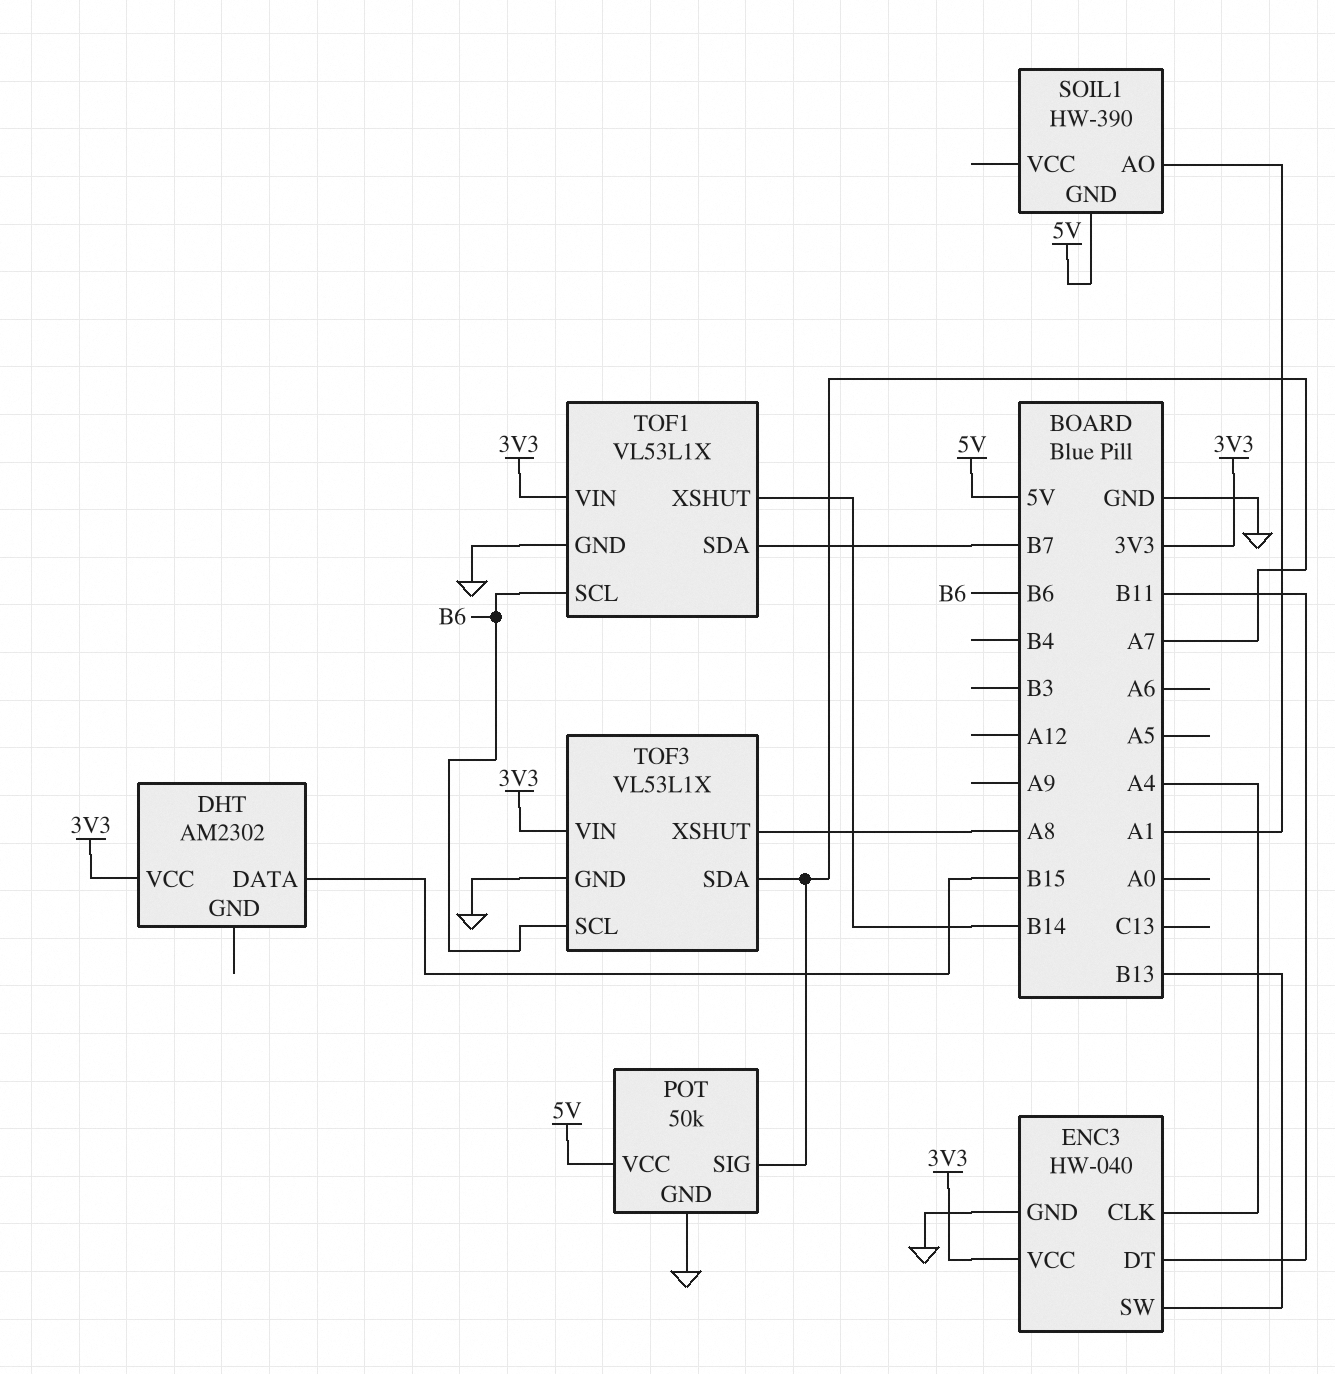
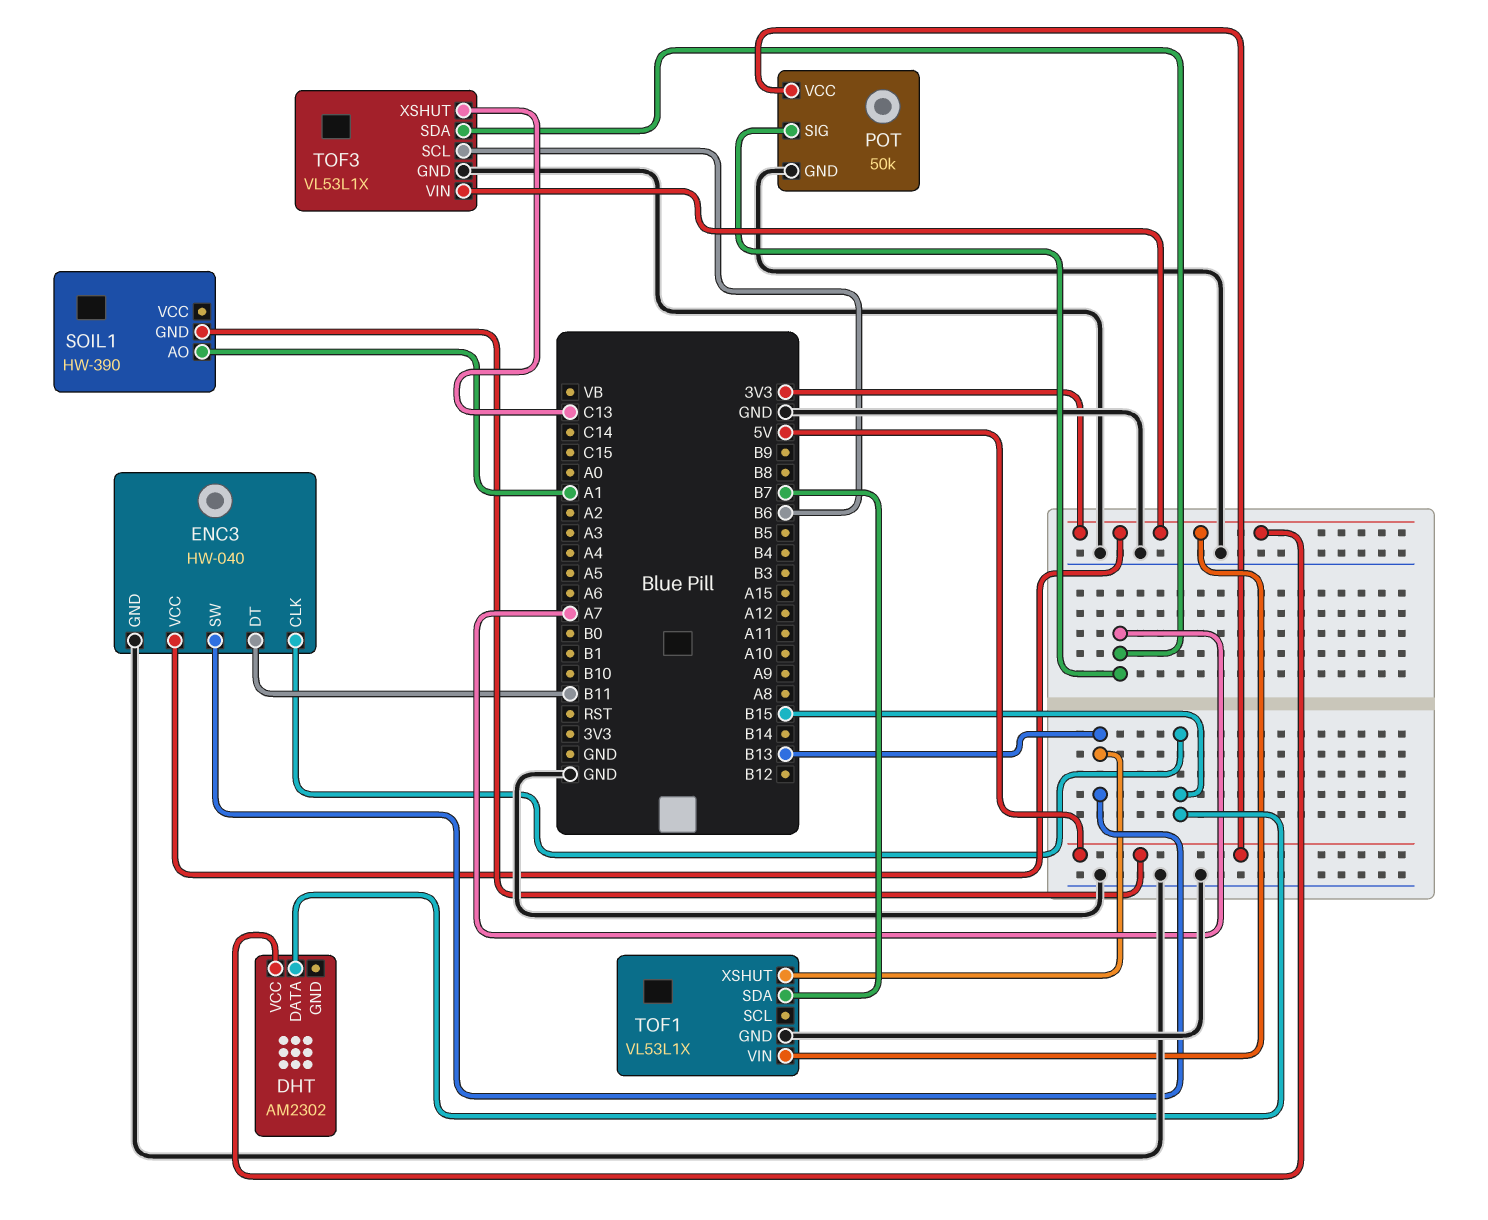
ENC3 pin CLK: A4 -> B15
TOF1 pin SCL: B6 -> none
TOF1 pin XSHUT: B14 -> B13
TOF3 pin XSHUT: A8 -> C13

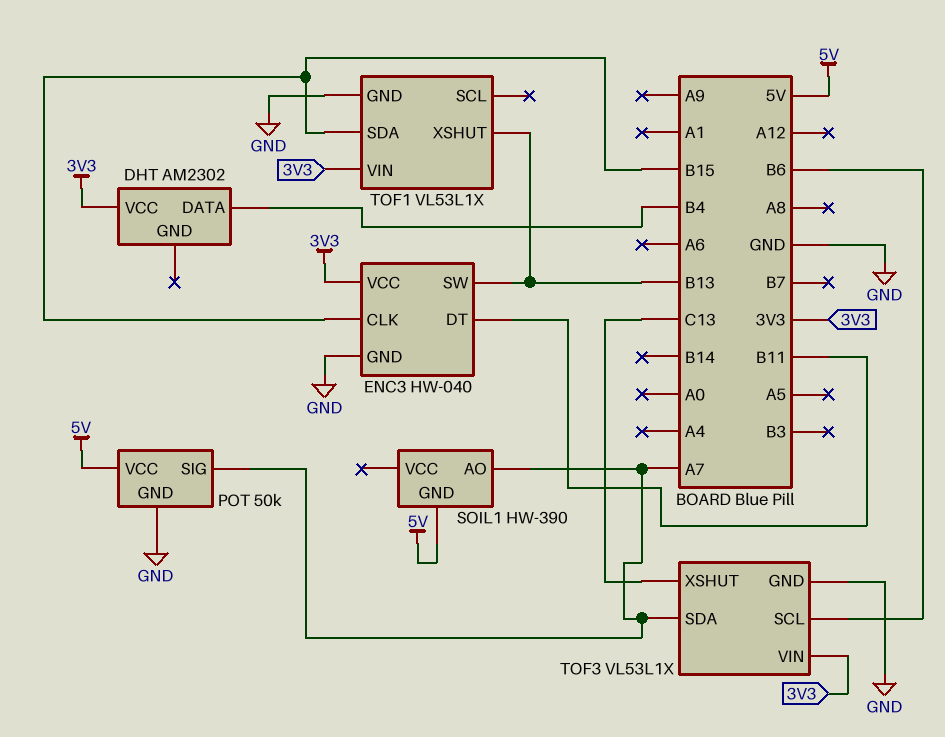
DHT pin DATA: B15 -> B4
SOIL1 pin AO: A1 -> A7
TOF1 pin SDA: B7 -> B15

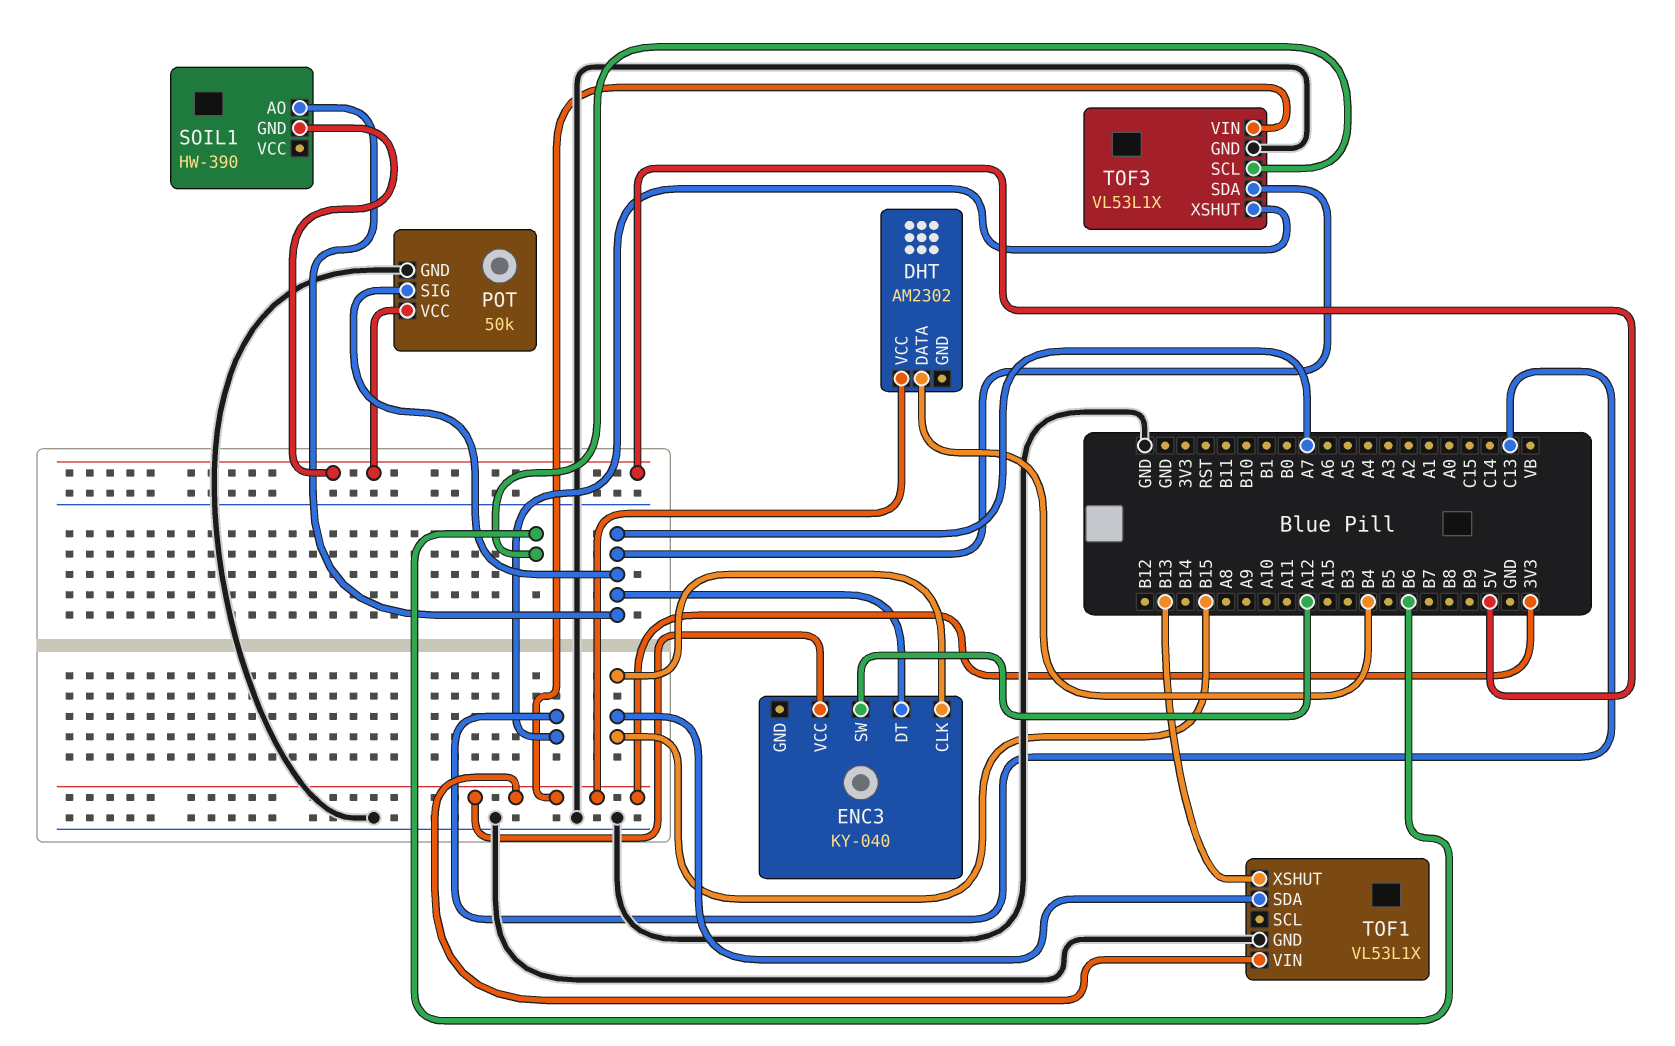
ENC3: HW-040 -> KY-040
ENC3 pin DT: B11 -> A7
ENC3 pin GND: GND -> none
ENC3 pin SW: B13 -> A12

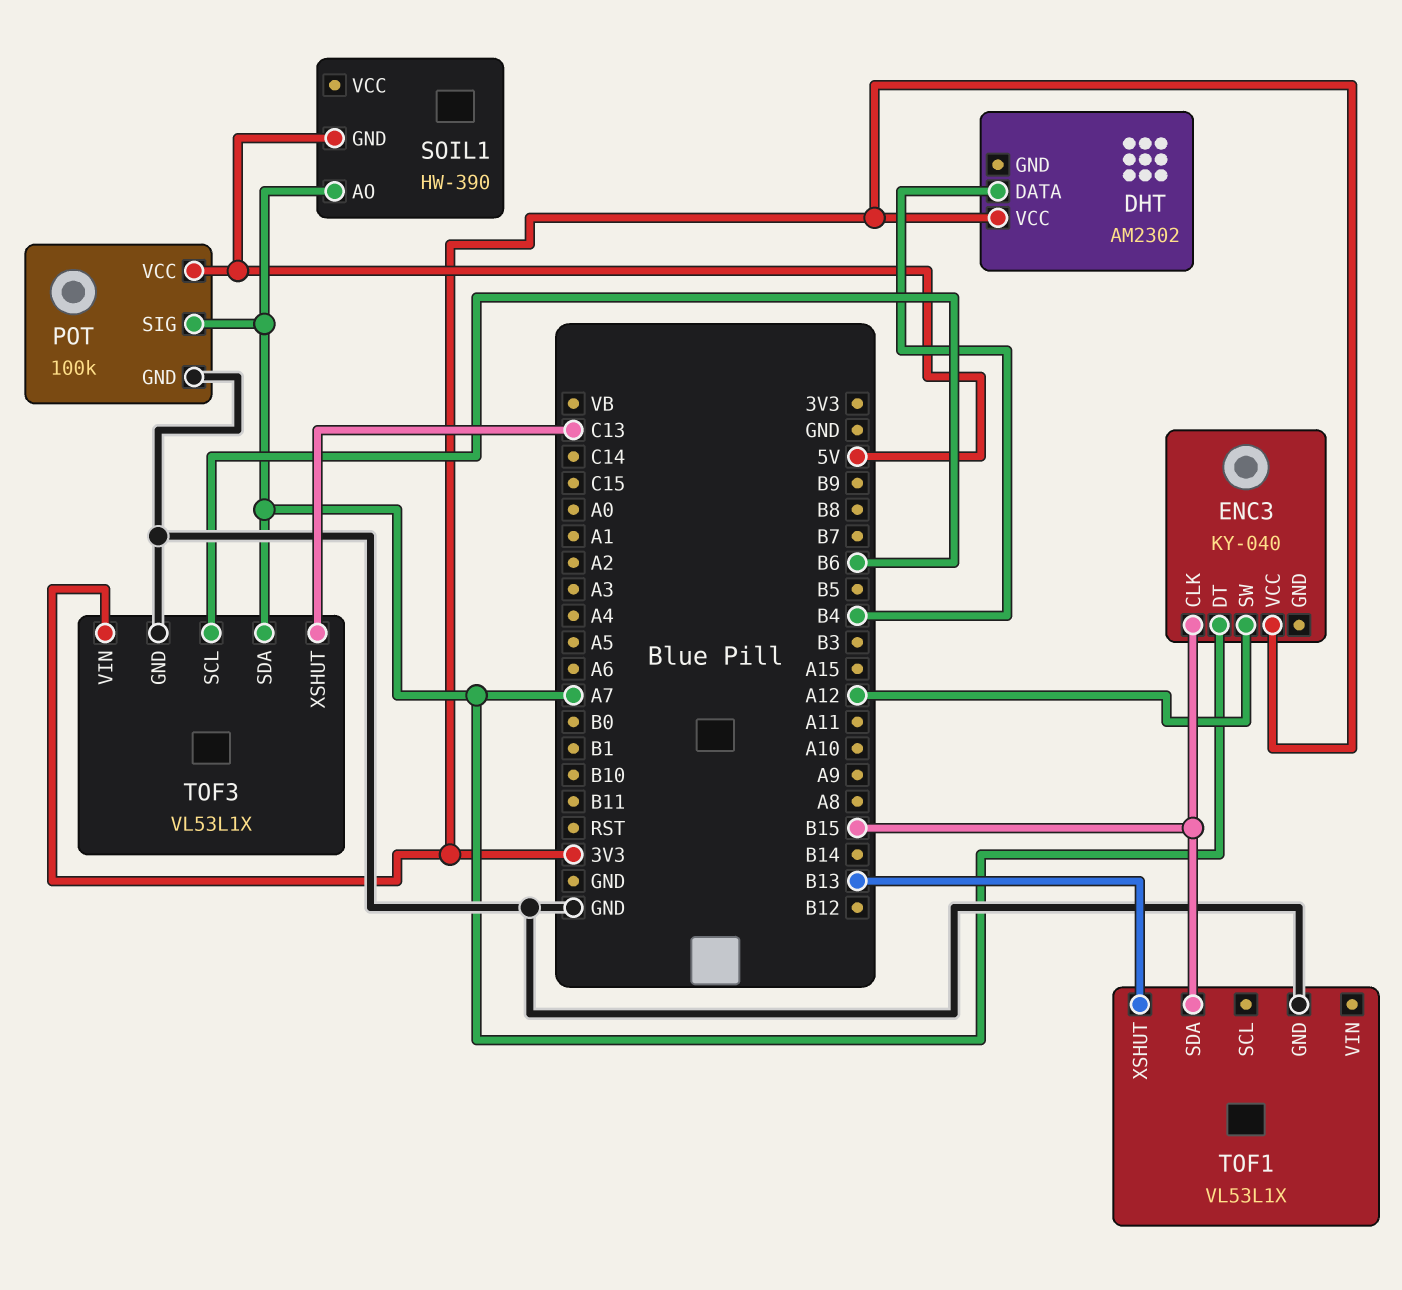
POT: 50k -> 100k
TOF1 pin VIN: 3V3 -> none

